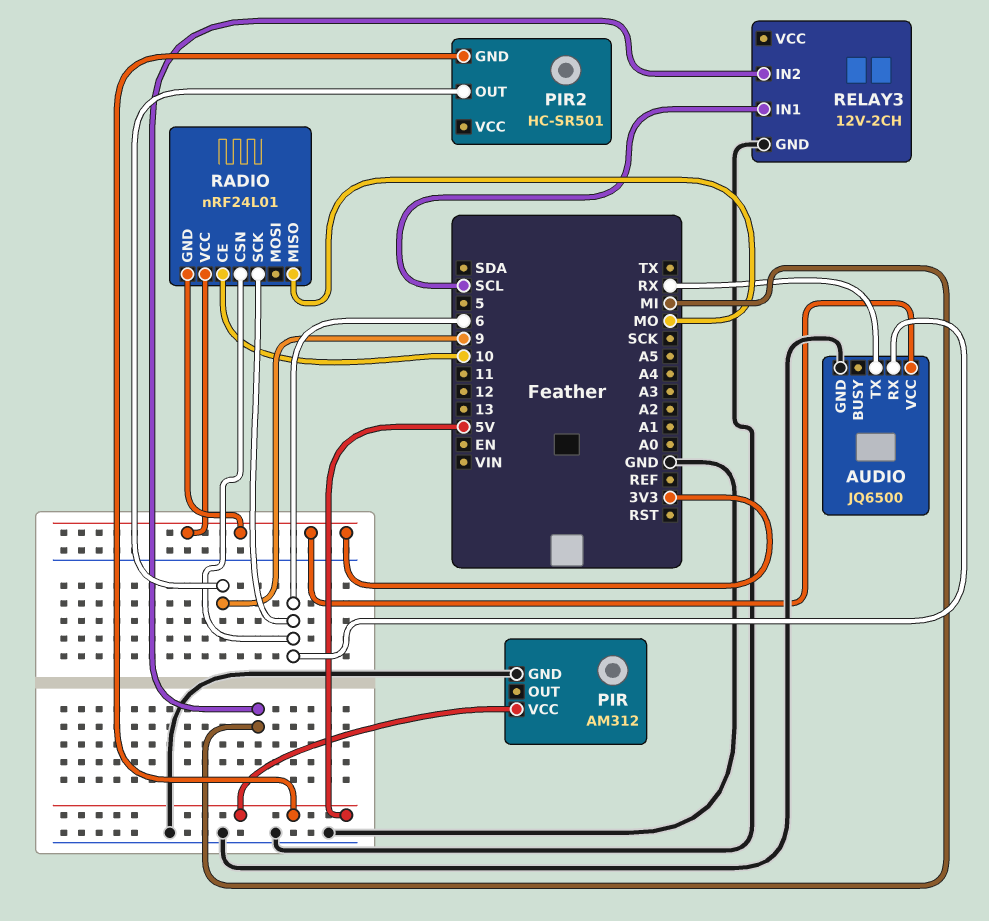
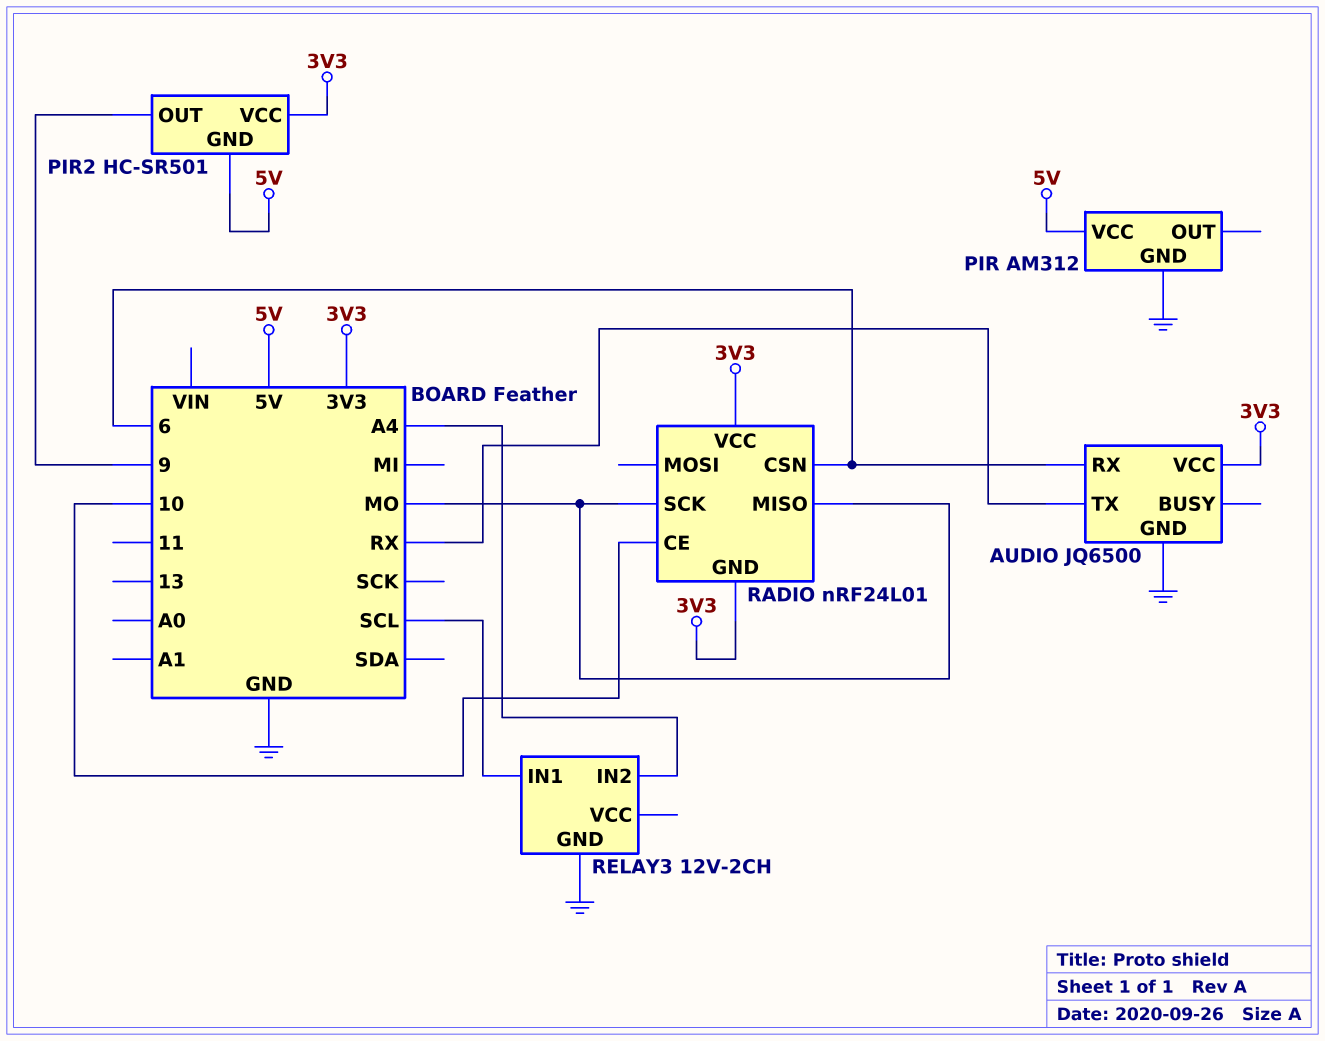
PIR2 pin VCC: none -> 3V3
RADIO pin SCK: 6 -> MO
RELAY3 pin IN2: MI -> A4

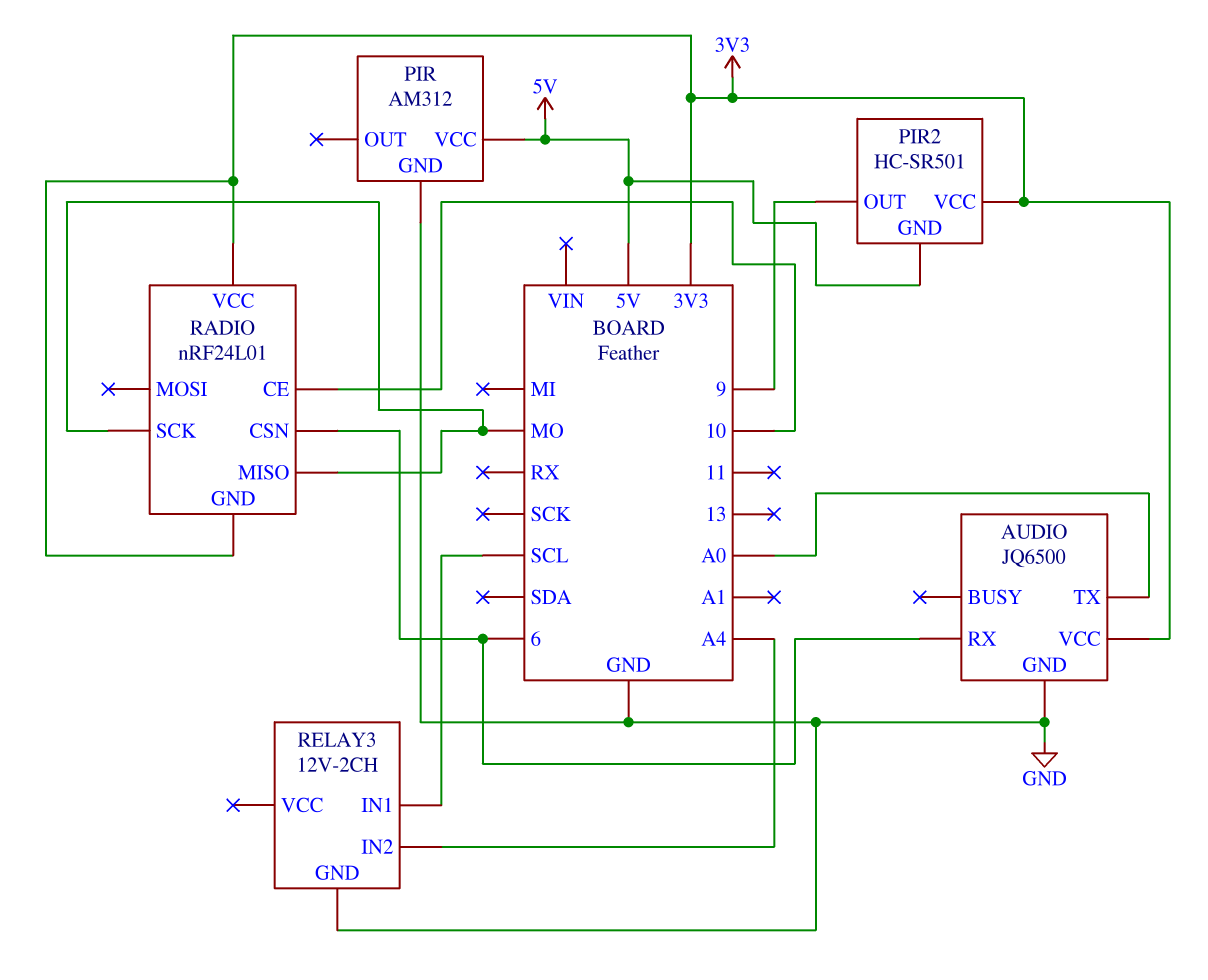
AUDIO pin TX: RX -> A0

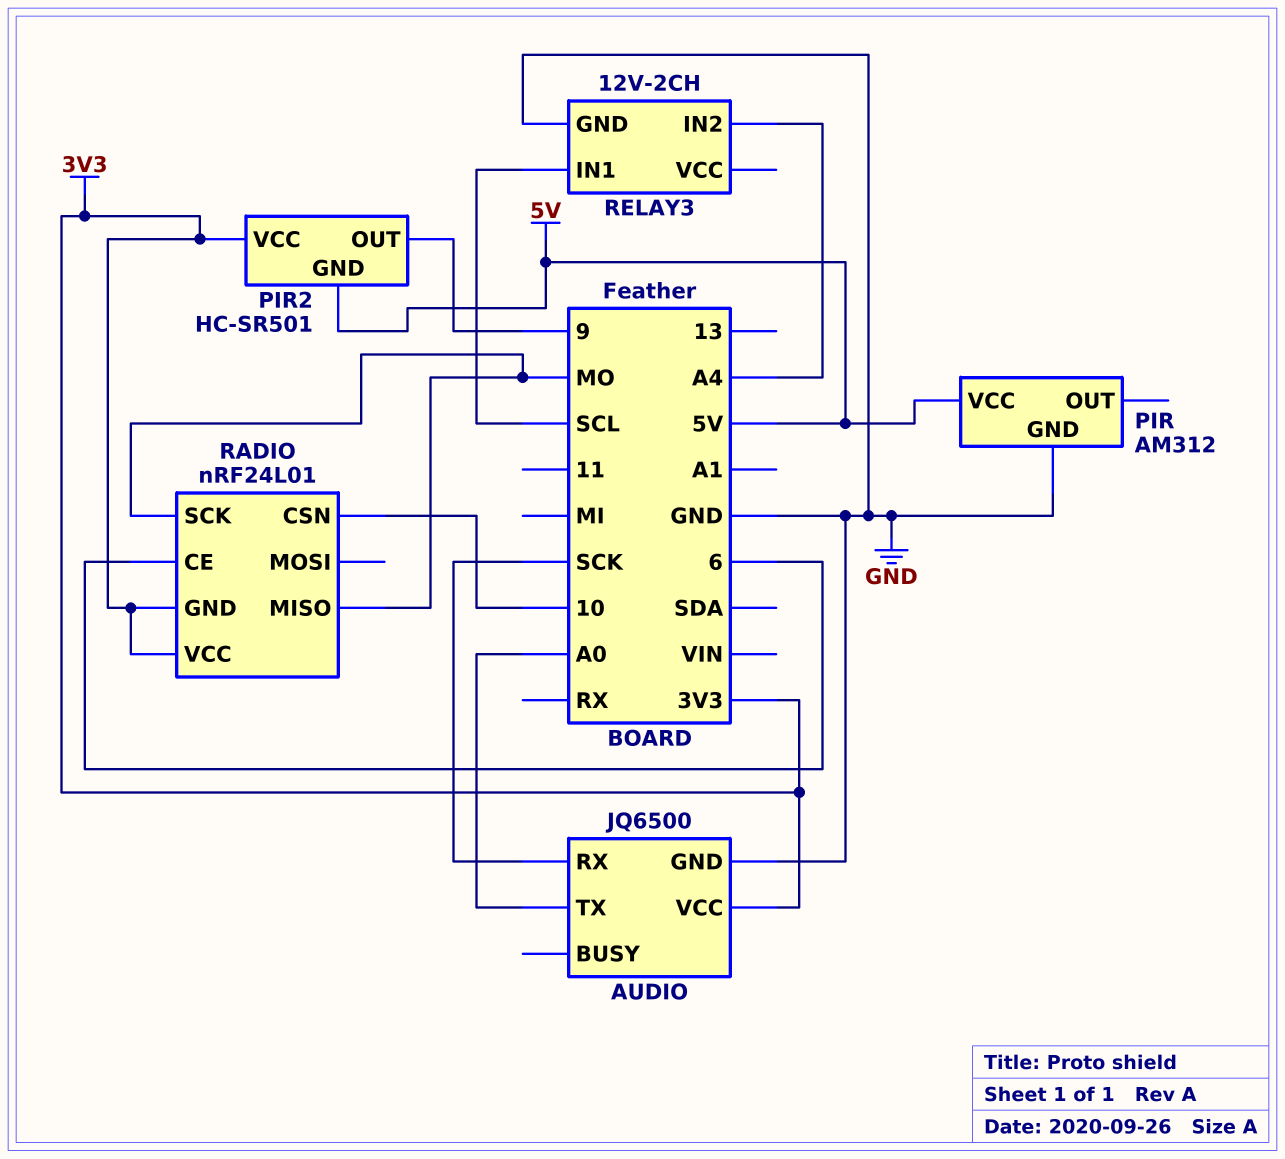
AUDIO pin RX: 6 -> SCK
RADIO pin CE: 10 -> 6
RADIO pin CSN: 6 -> 10

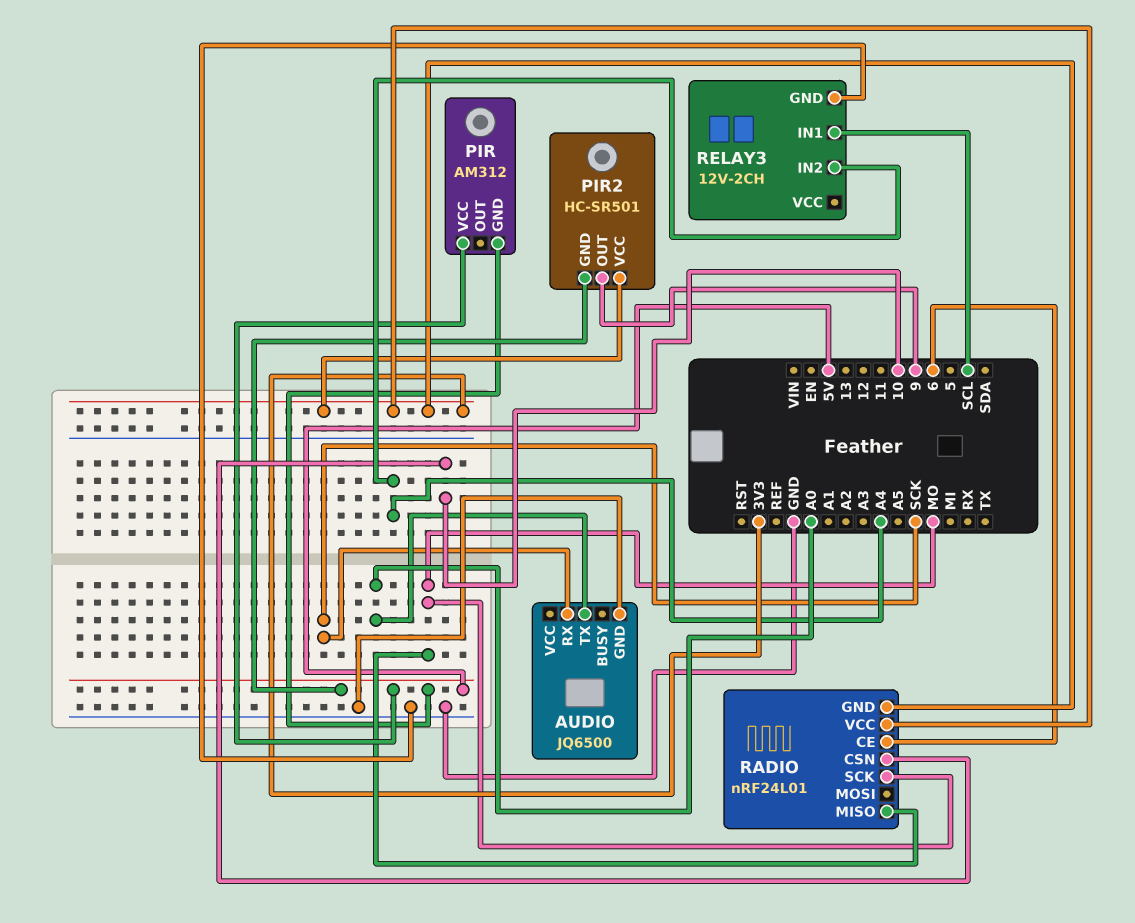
AUDIO pin VCC: 3V3 -> none
PIR pin GND: GND -> 5V

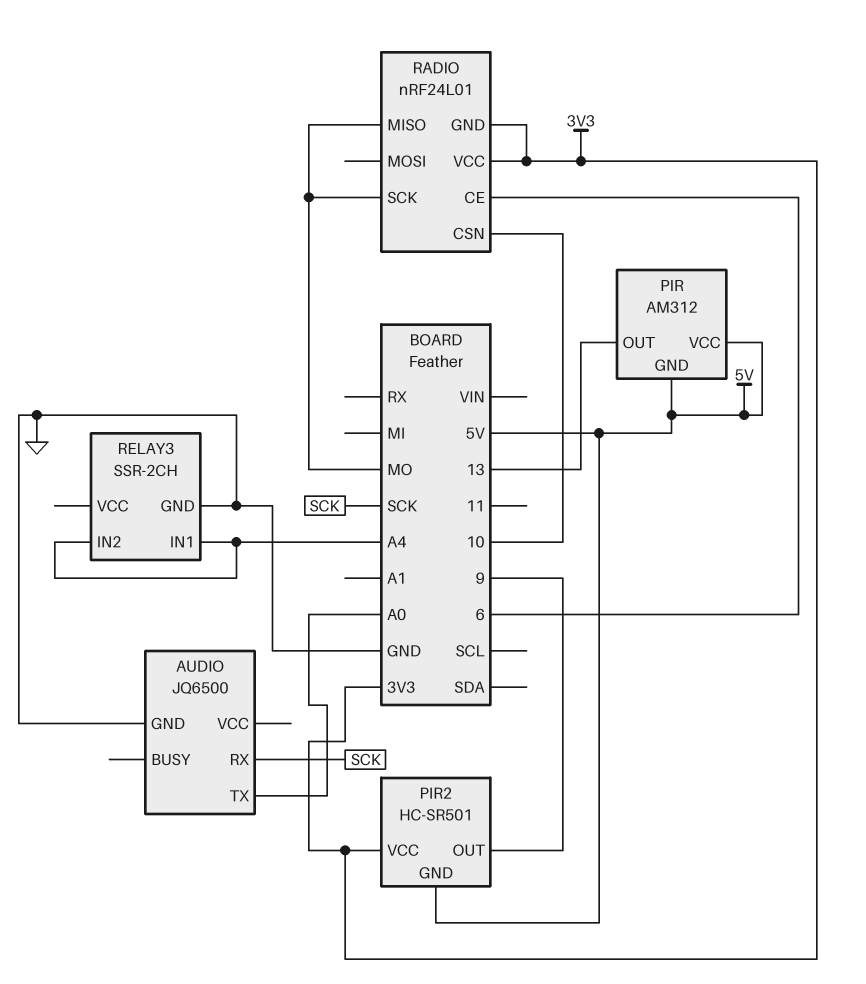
PIR pin OUT: none -> 13
RELAY3: 12V-2CH -> SSR-2CH
RELAY3 pin IN1: SCL -> A4

